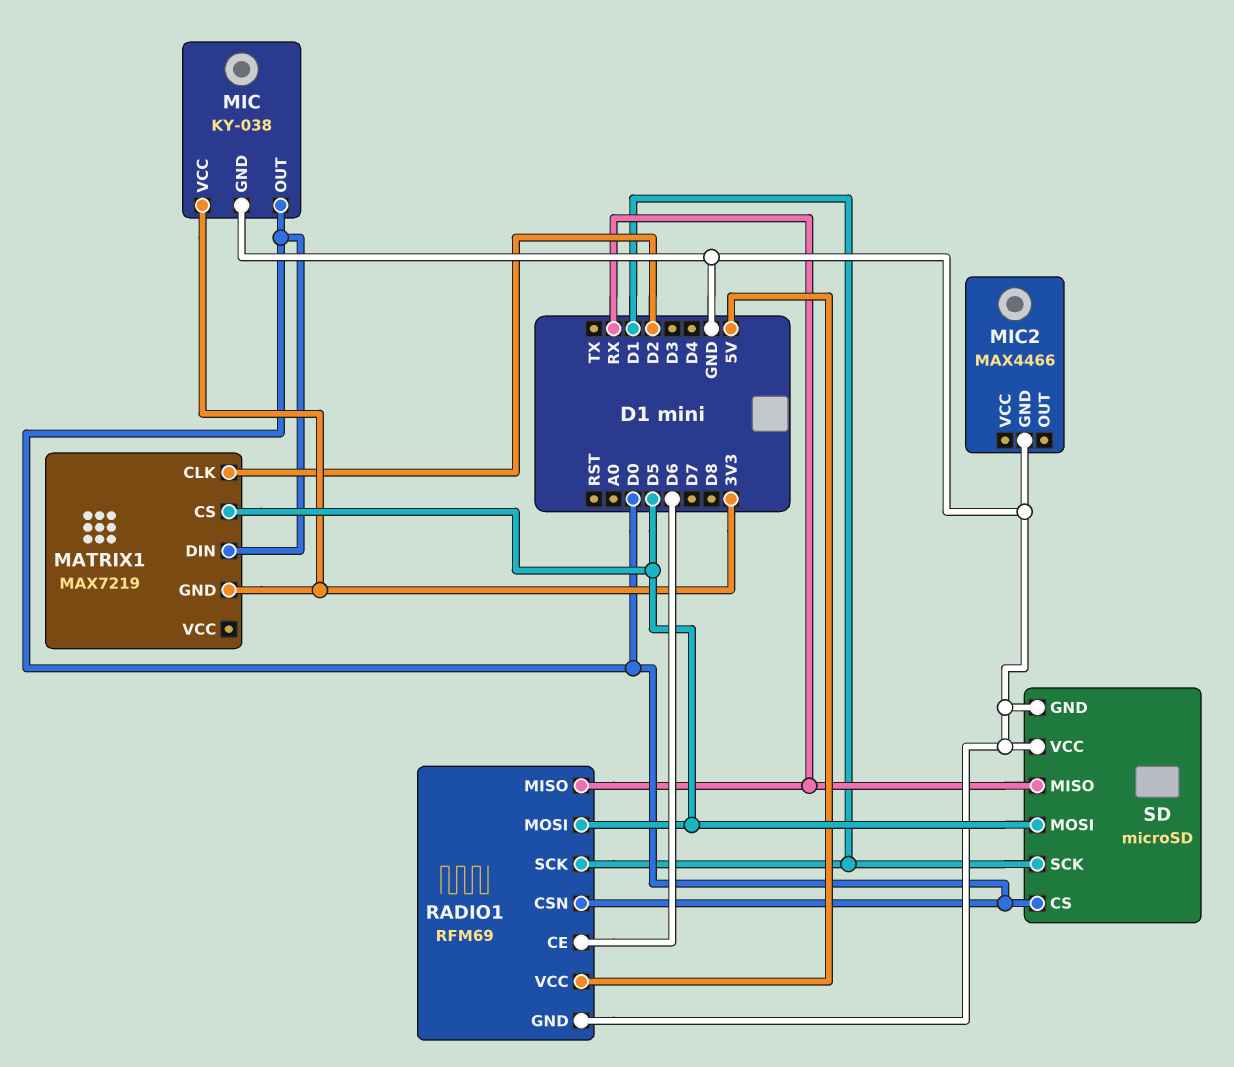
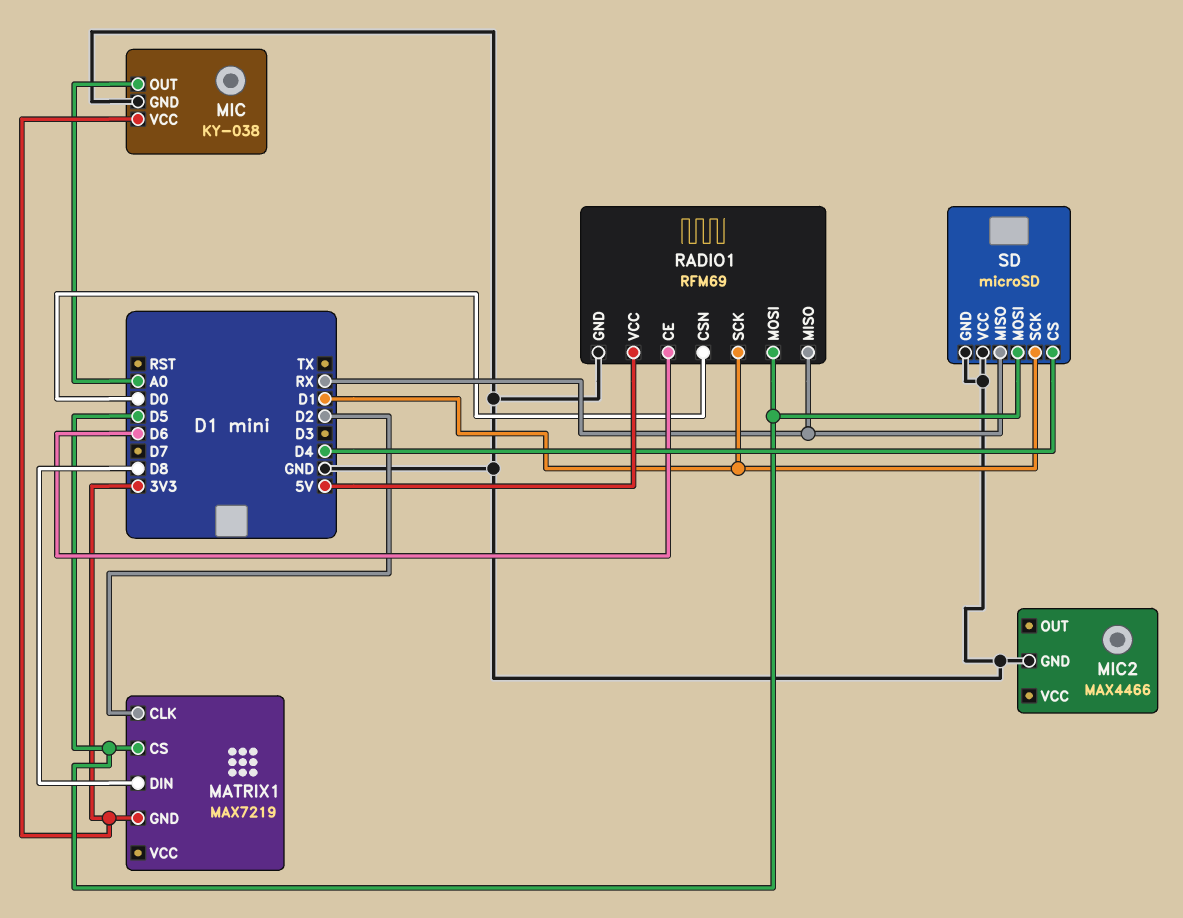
MATRIX1 pin DIN: D0 -> D8
MIC pin OUT: D0 -> A0
SD pin CS: D0 -> D4

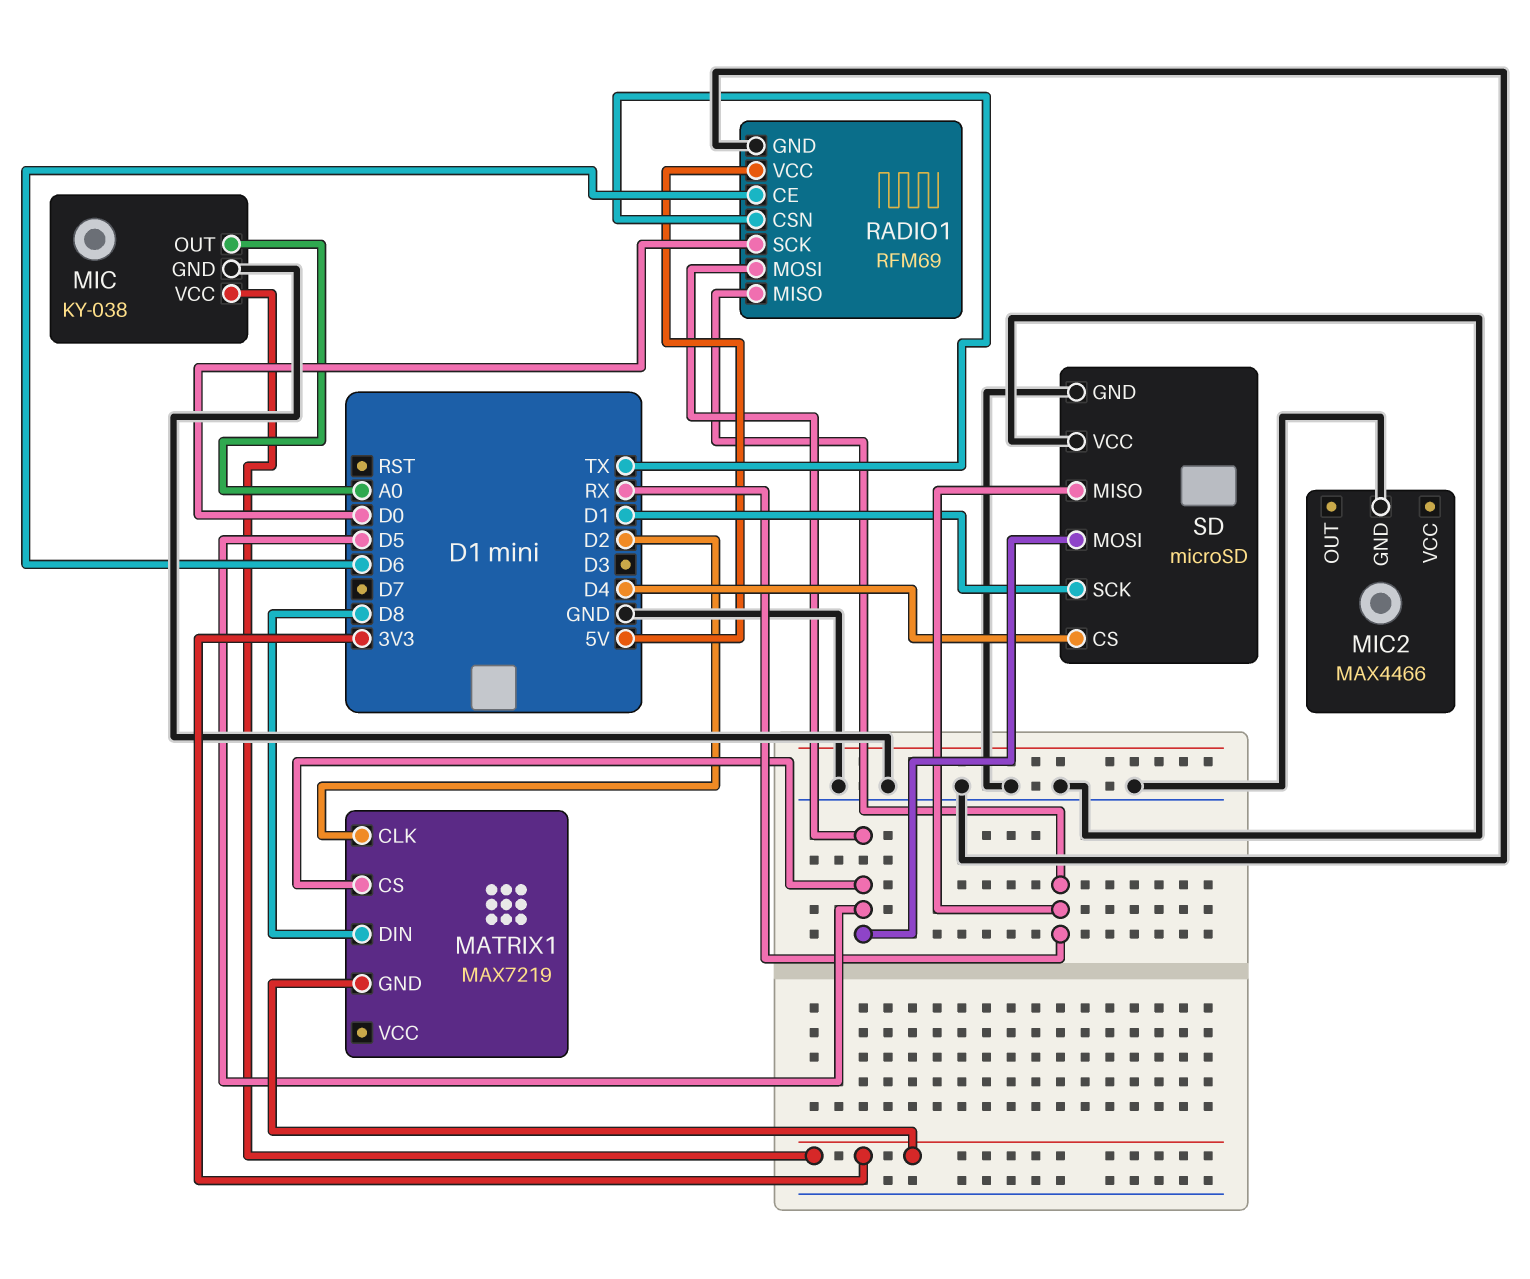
RADIO1 pin CSN: D0 -> TX
RADIO1 pin SCK: D1 -> D0

